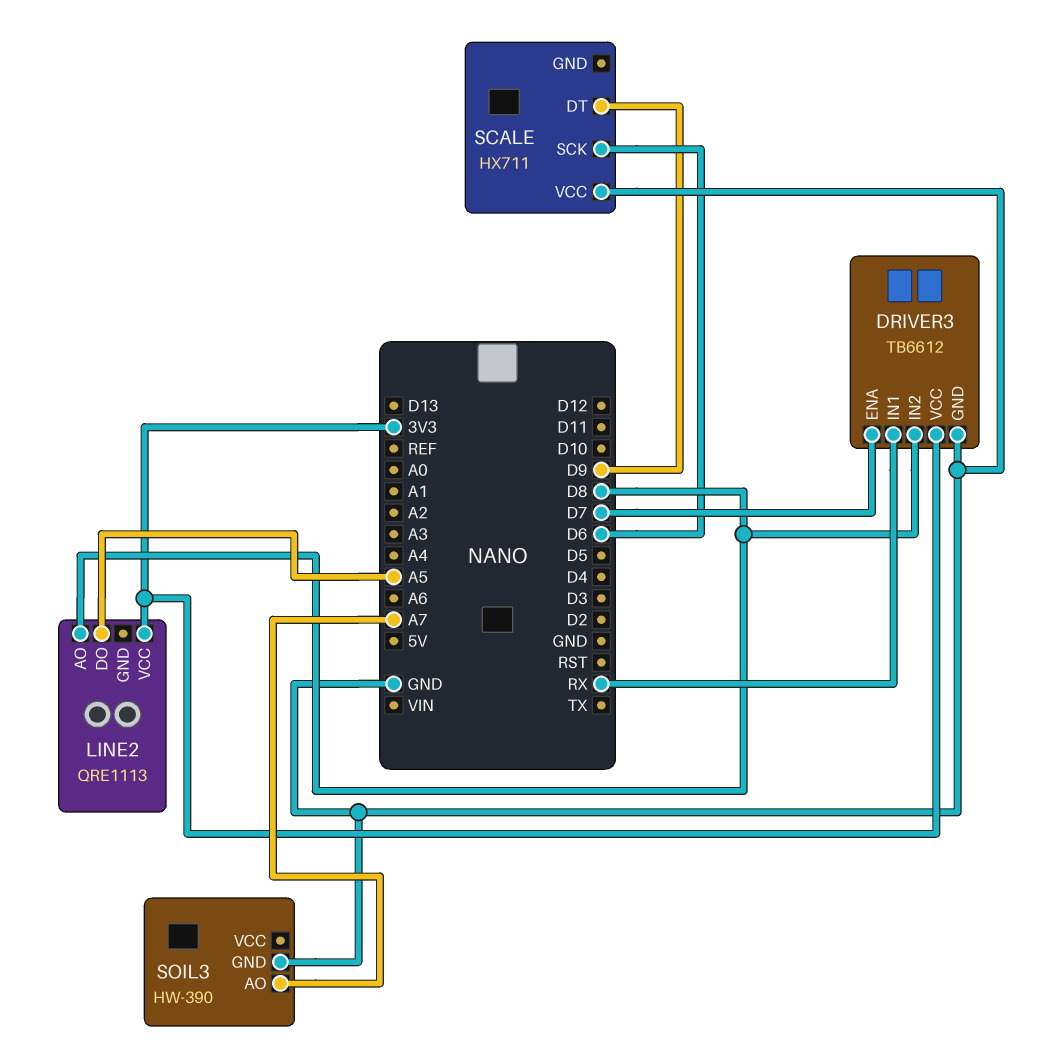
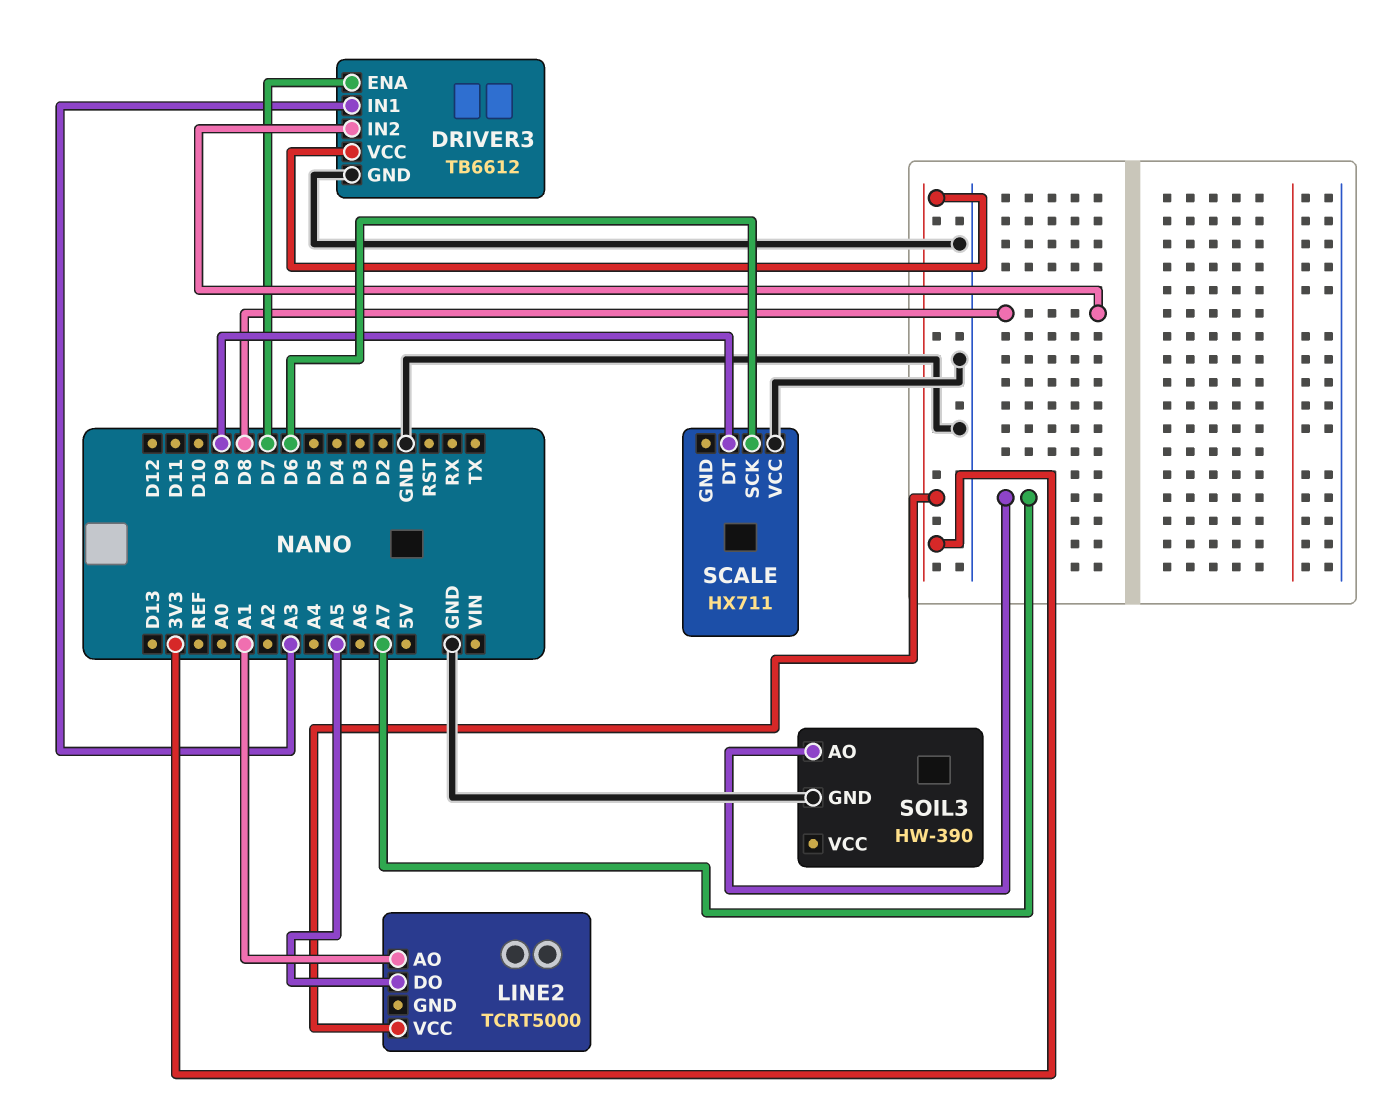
DRIVER3 pin IN1: RX -> A3
LINE2: QRE1113 -> TCRT5000
LINE2 pin AO: D8 -> A1

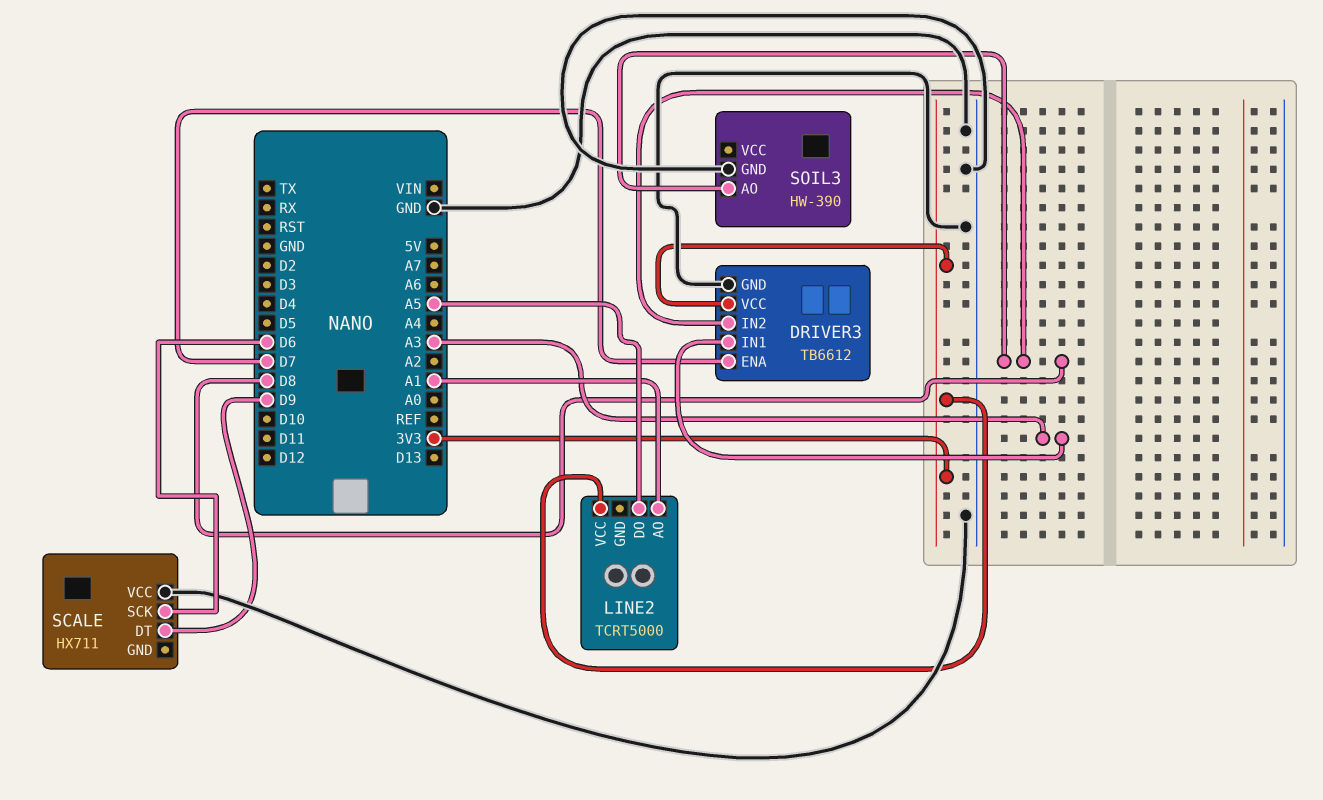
SOIL3 pin AO: A7 -> D8

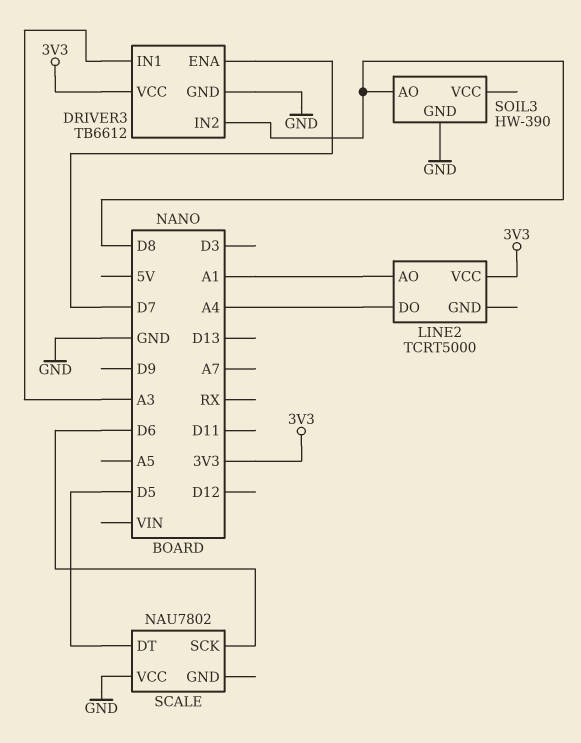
LINE2 pin DO: A5 -> A4
SCALE: HX711 -> NAU7802
SCALE pin DT: D9 -> D5

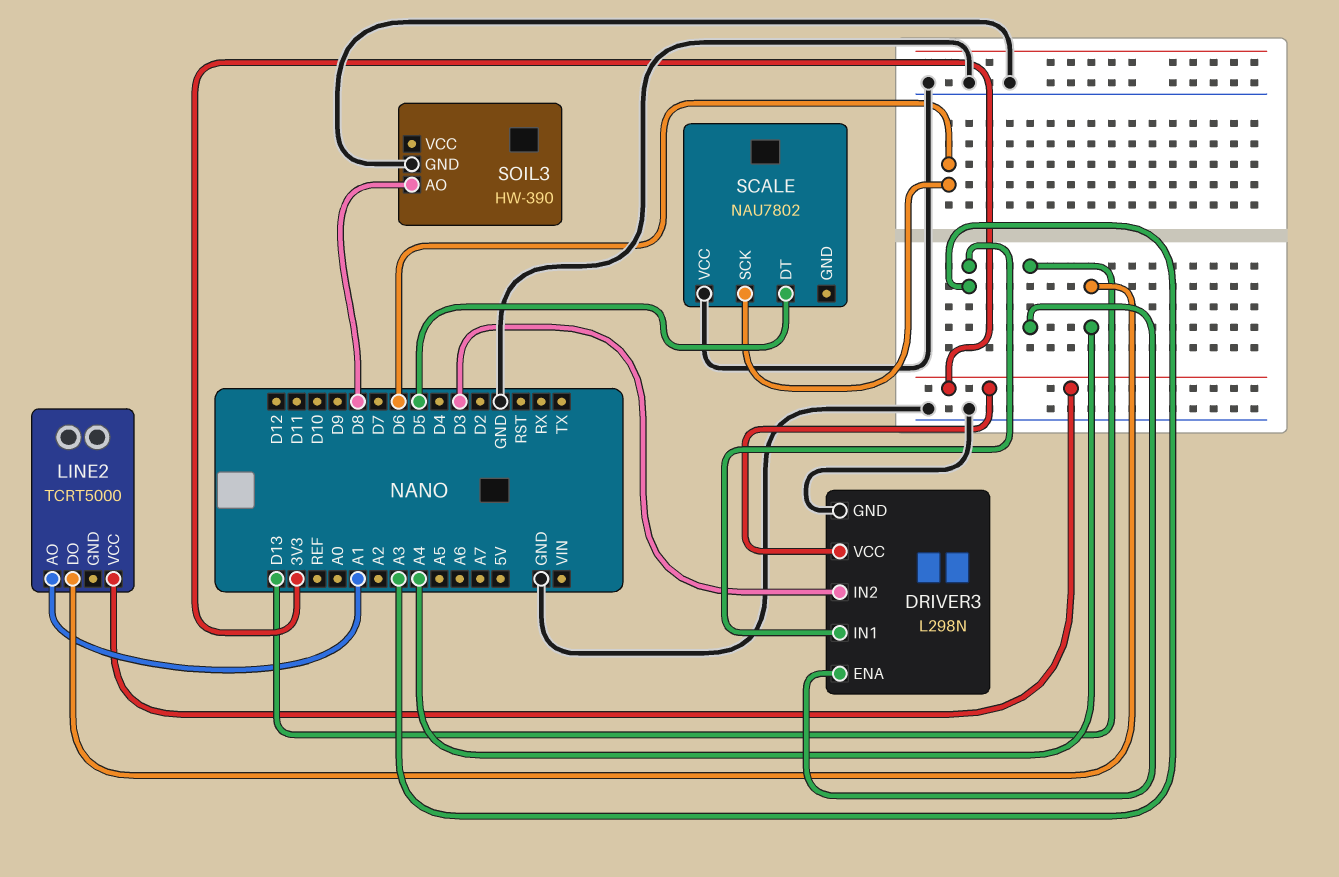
DRIVER3: TB6612 -> L298N
DRIVER3 pin ENA: D7 -> D13
DRIVER3 pin IN2: D8 -> D3

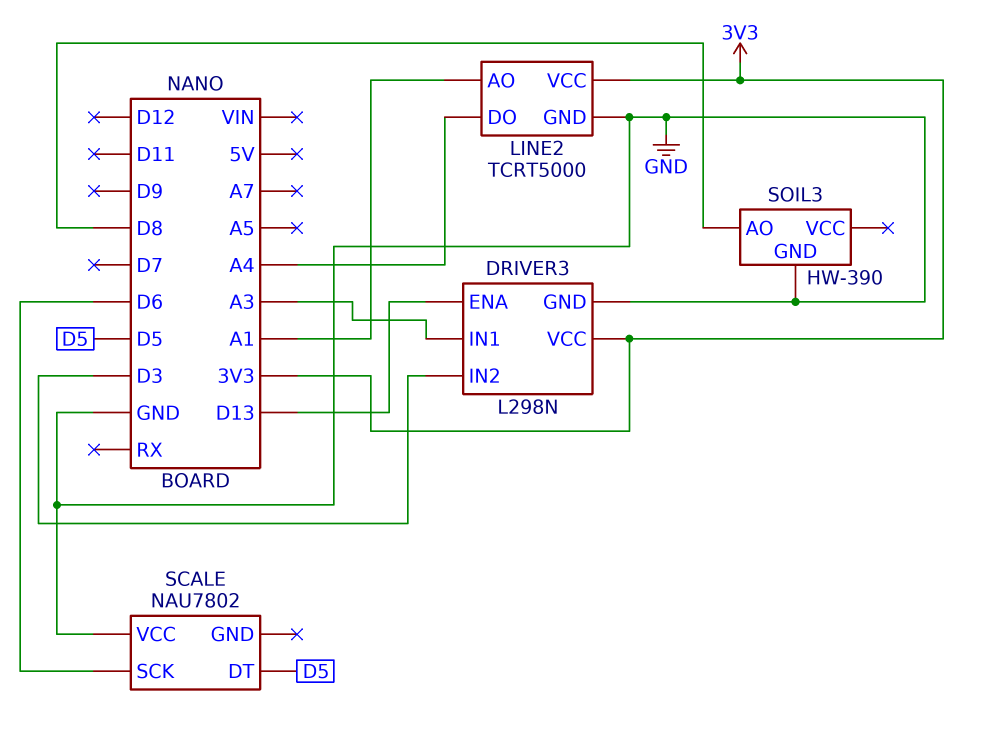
LINE2 pin GND: none -> GND

